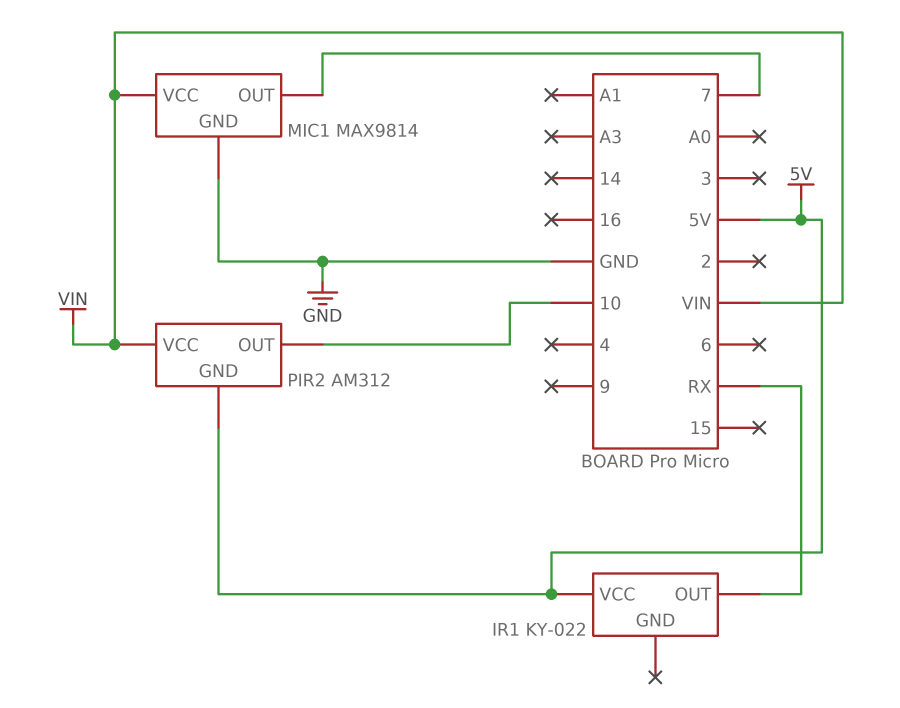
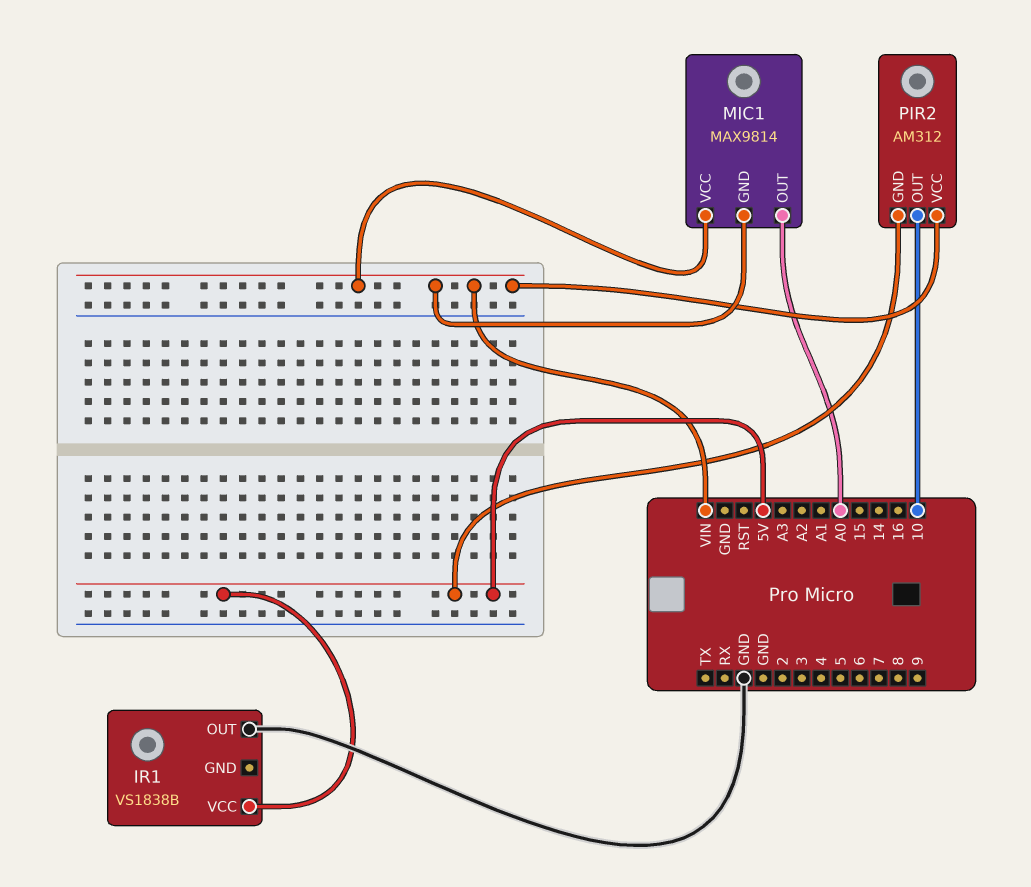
IR1: KY-022 -> VS1838B
IR1 pin OUT: RX -> GND
MIC1 pin GND: GND -> VIN
MIC1 pin OUT: 7 -> A0

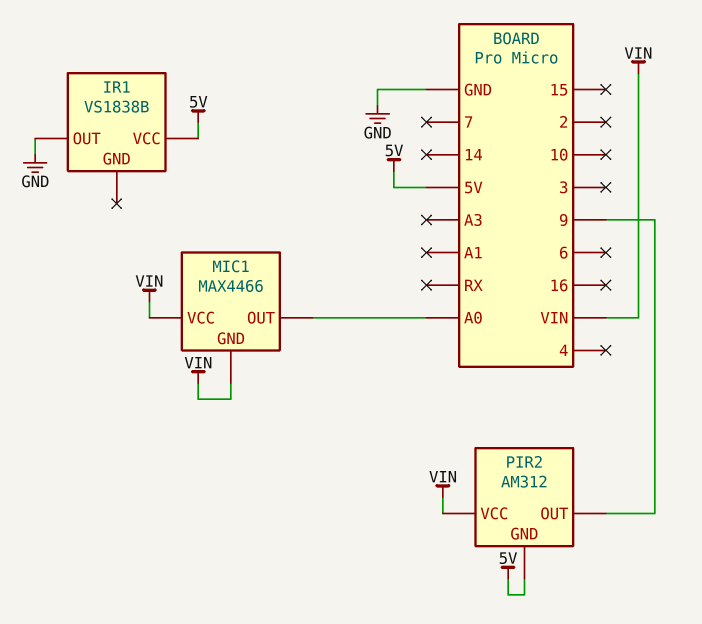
MIC1: MAX9814 -> MAX4466
PIR2 pin OUT: 10 -> 9

